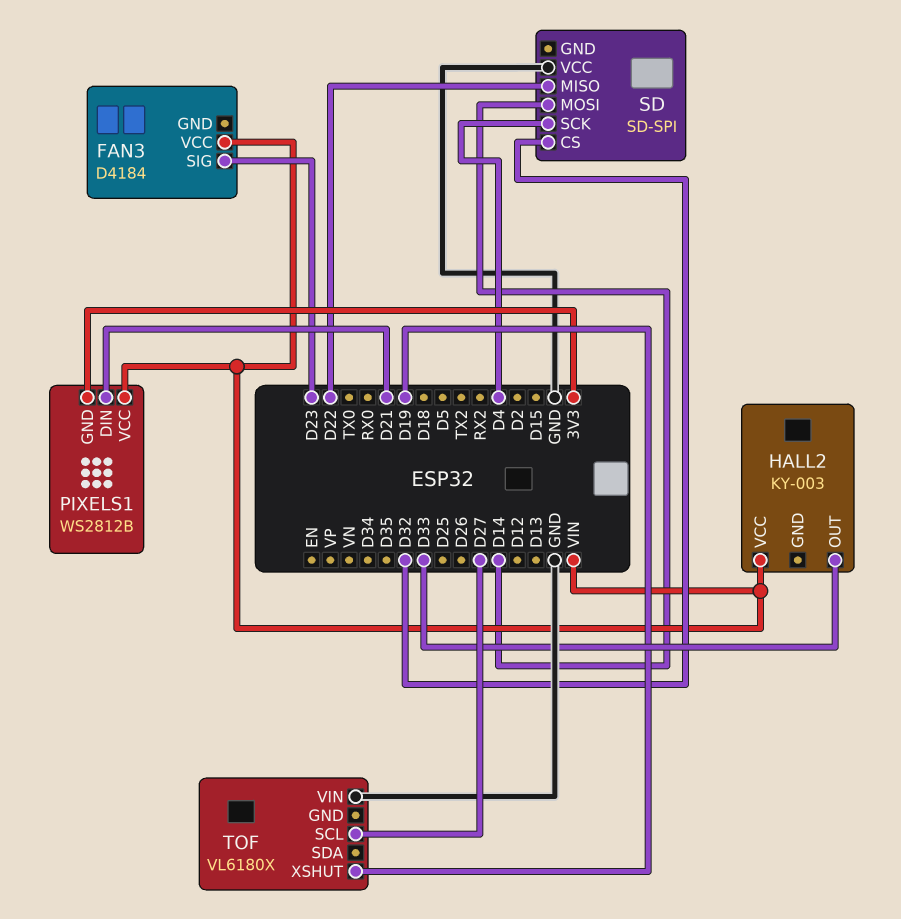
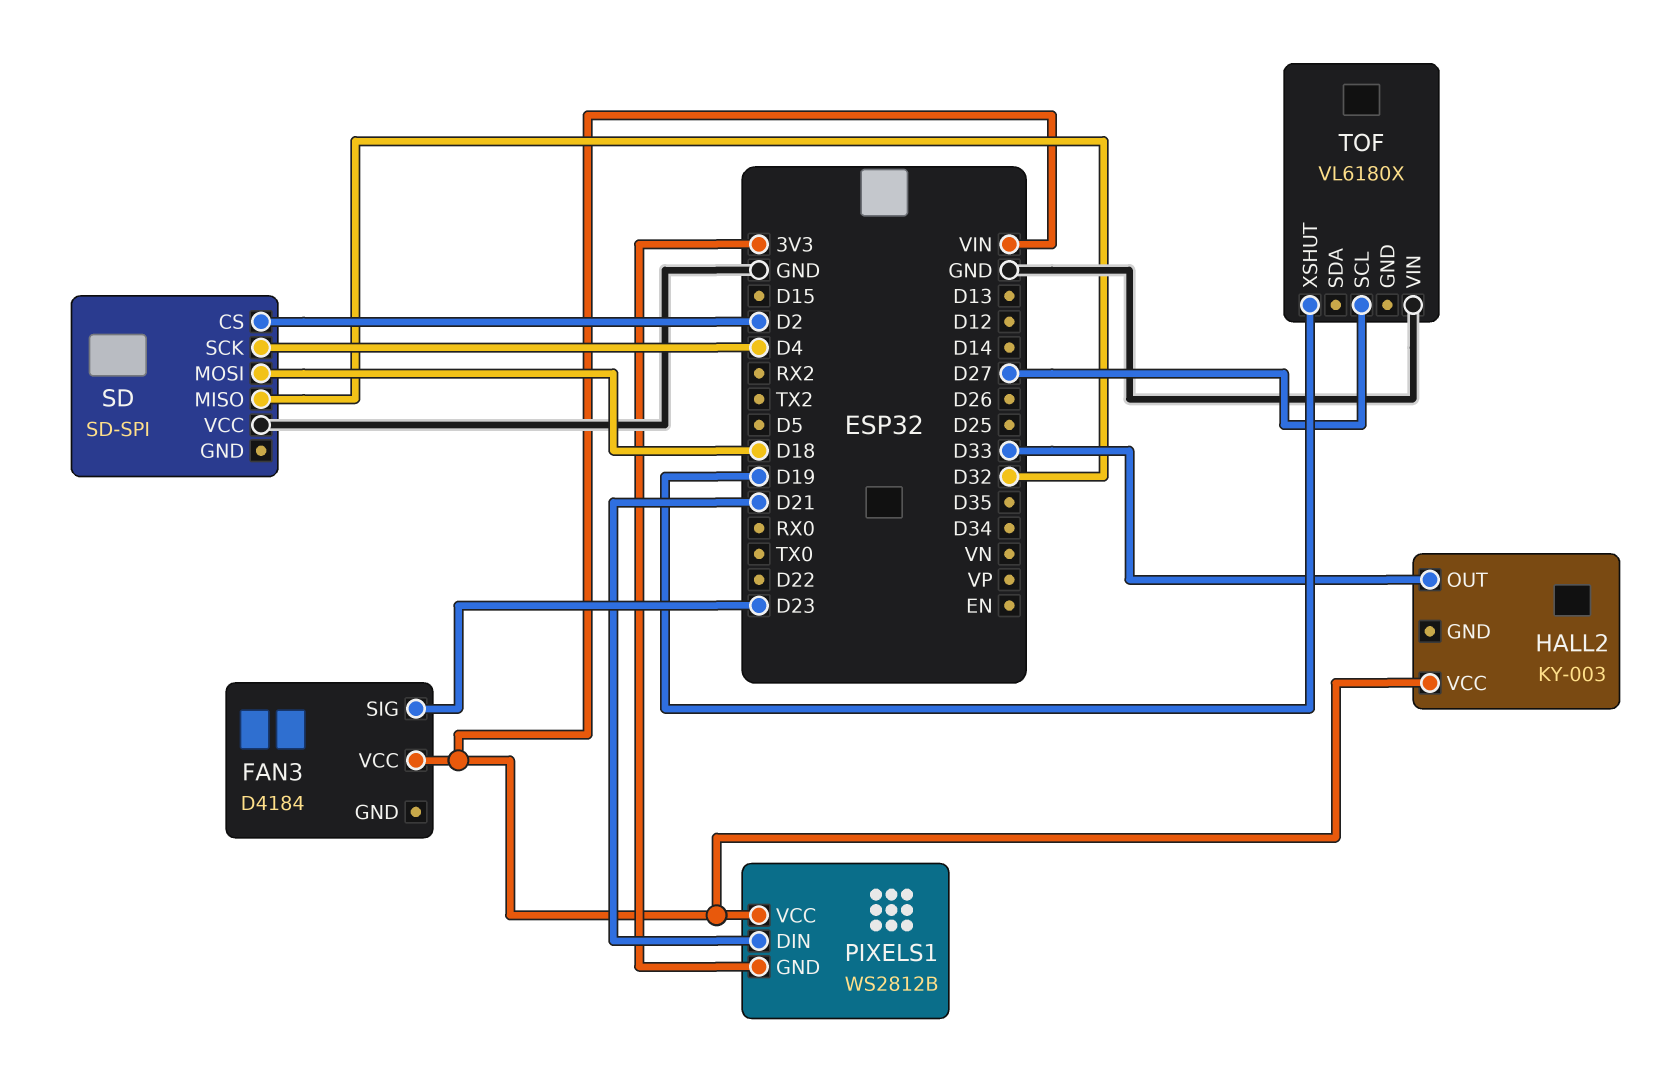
SD pin CS: D32 -> D2
SD pin MISO: D22 -> D32
SD pin MOSI: D14 -> D18

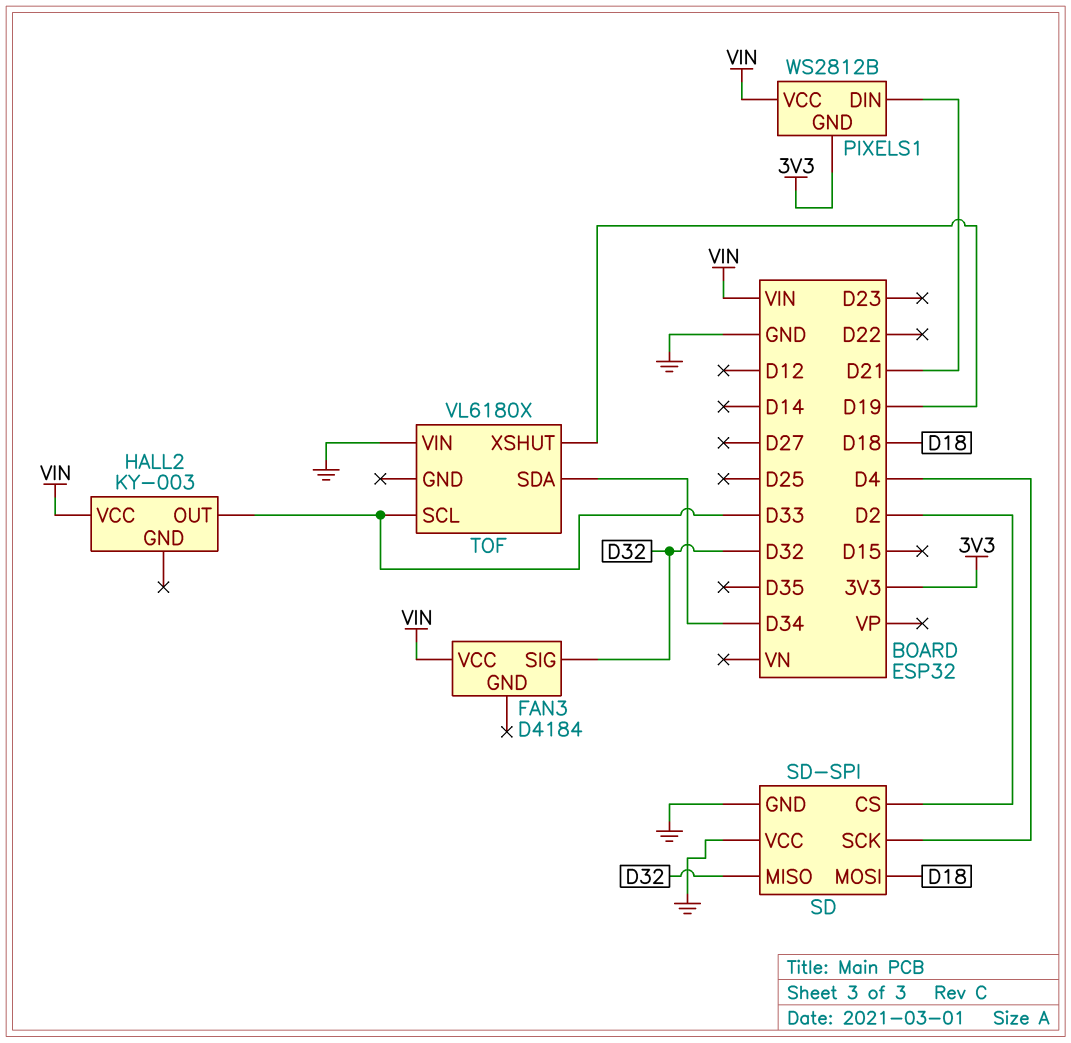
FAN3 pin SIG: D23 -> D32
SD pin GND: none -> GND
TOF pin SCL: D27 -> D33
TOF pin SDA: none -> D34

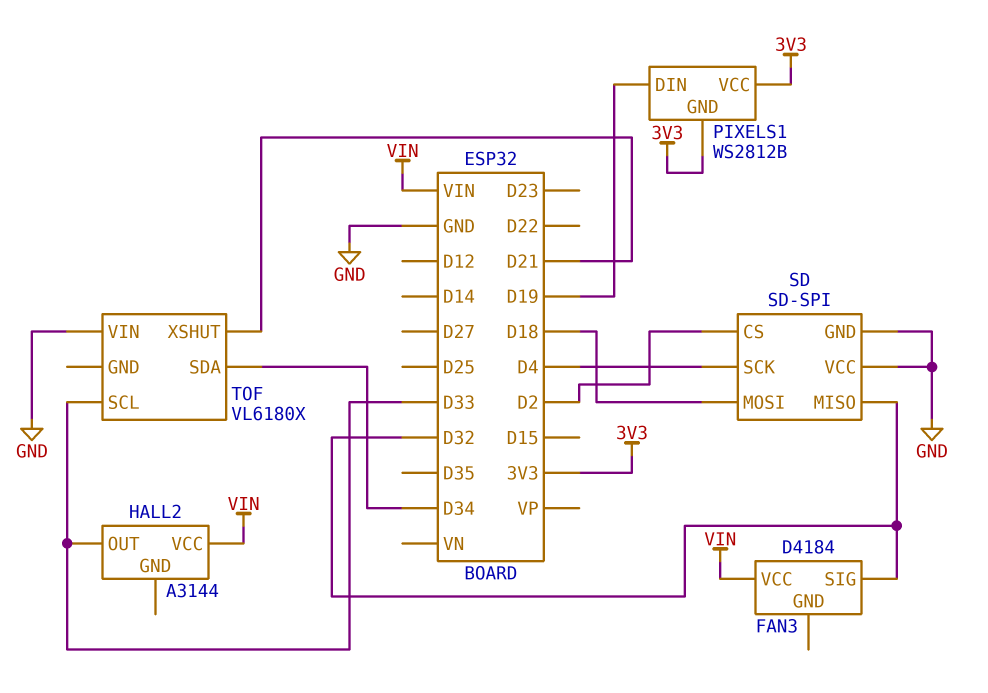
HALL2: KY-003 -> A3144
PIXELS1 pin DIN: D21 -> D19
PIXELS1 pin VCC: VIN -> 3V3
TOF pin XSHUT: D19 -> D21

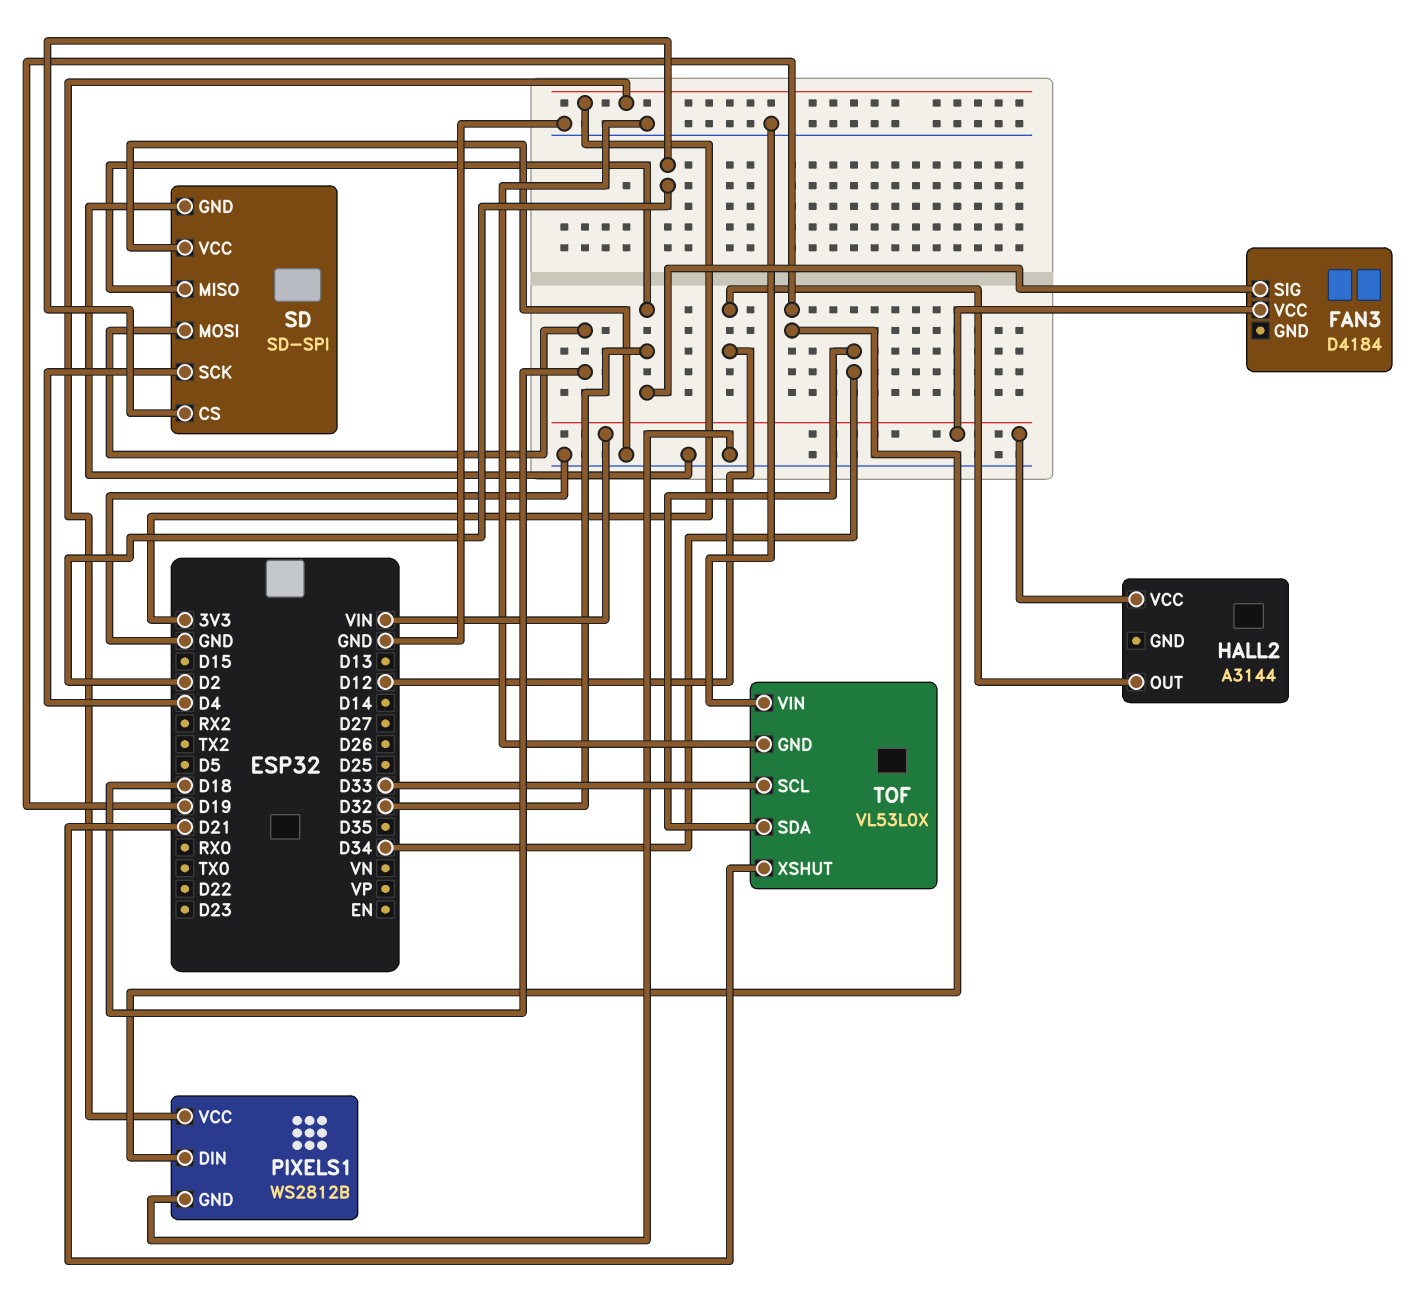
HALL2 pin OUT: D33 -> D12
PIXELS1 pin GND: 3V3 -> GND
TOF: VL6180X -> VL53L0X
TOF pin GND: none -> GND

